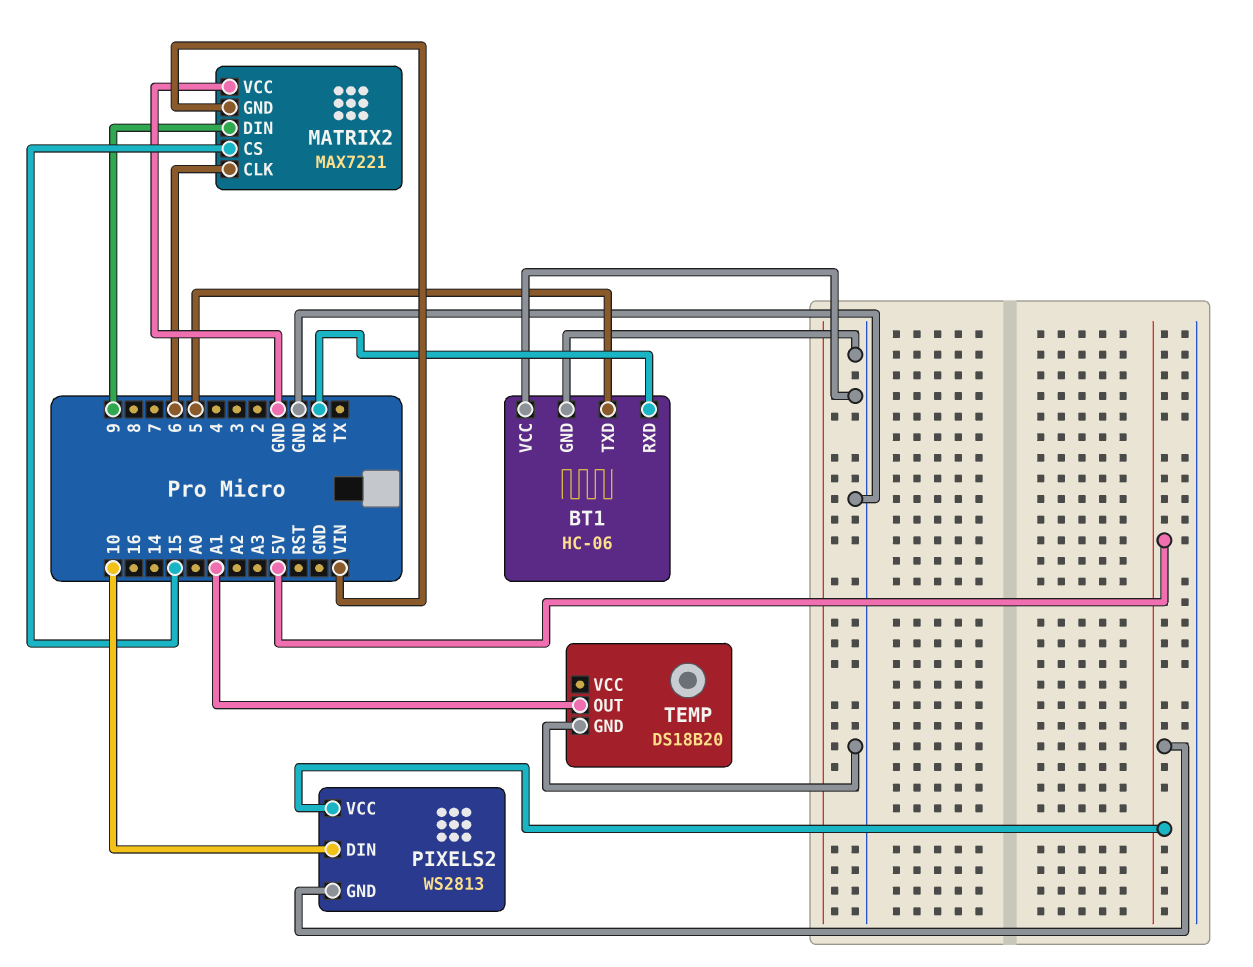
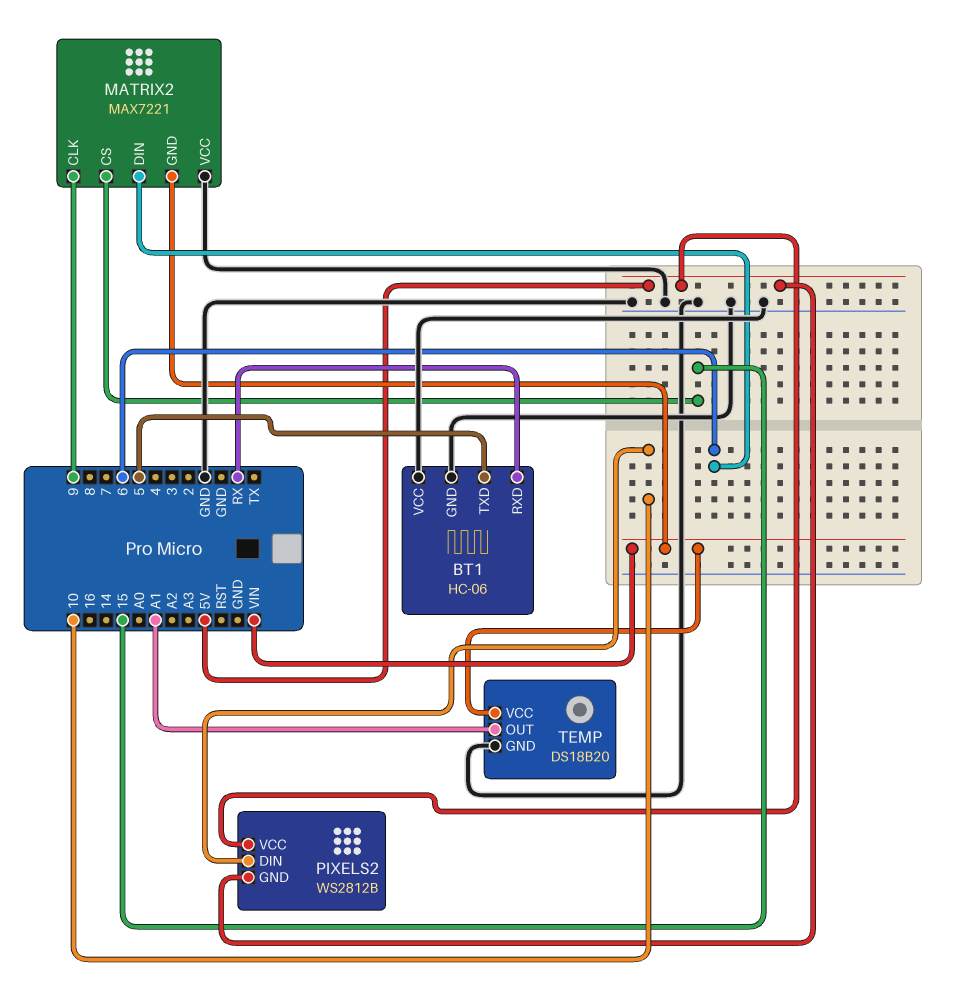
MATRIX2 pin CLK: 6 -> 9
MATRIX2 pin DIN: 9 -> 6
PIXELS2: WS2813 -> WS2812B
TEMP pin VCC: none -> VIN

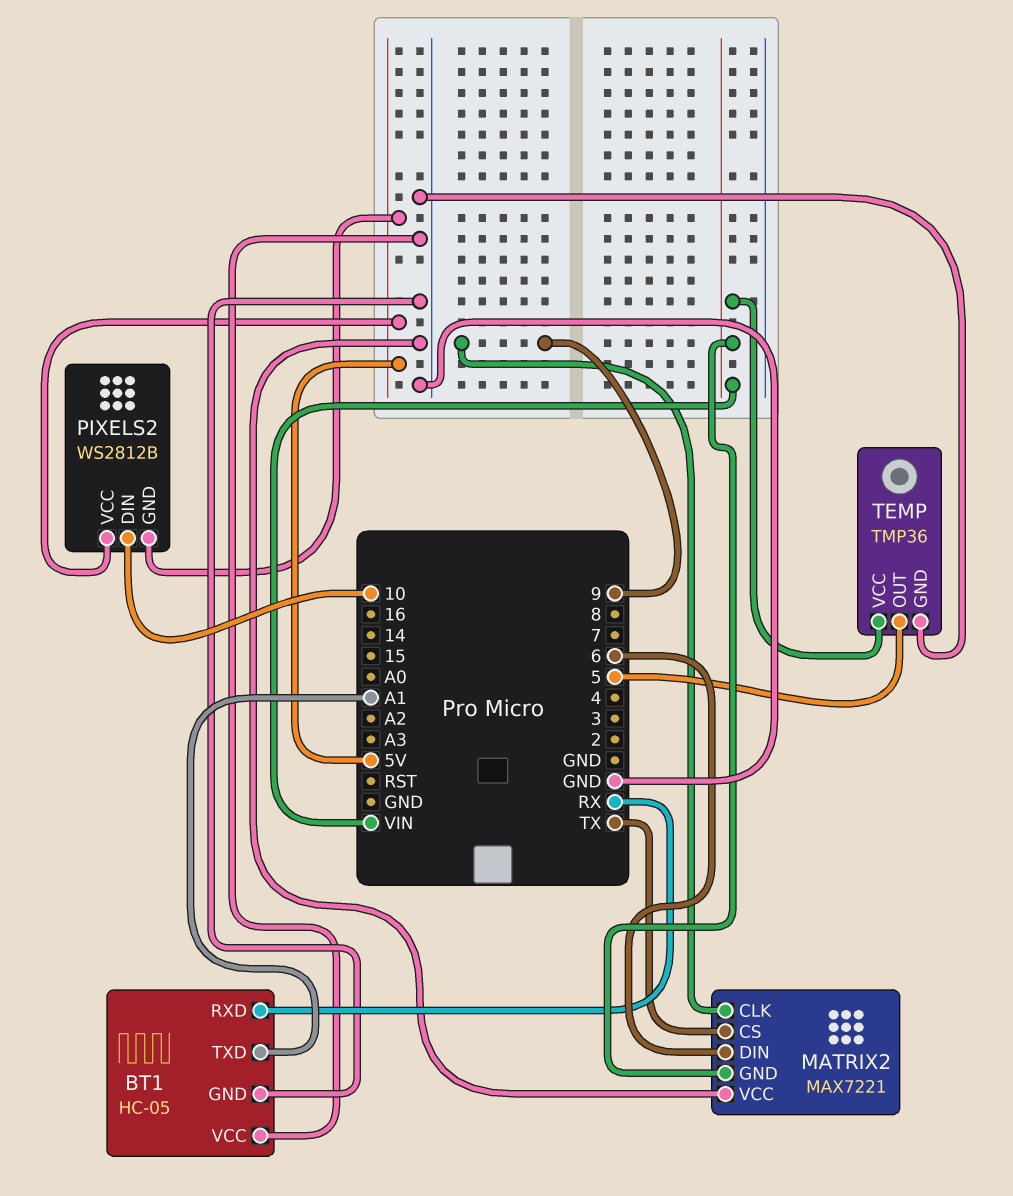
BT1: HC-06 -> HC-05
BT1 pin TXD: 5 -> A1
MATRIX2 pin CS: 15 -> TX
TEMP: DS18B20 -> TMP36
TEMP pin OUT: A1 -> 5

